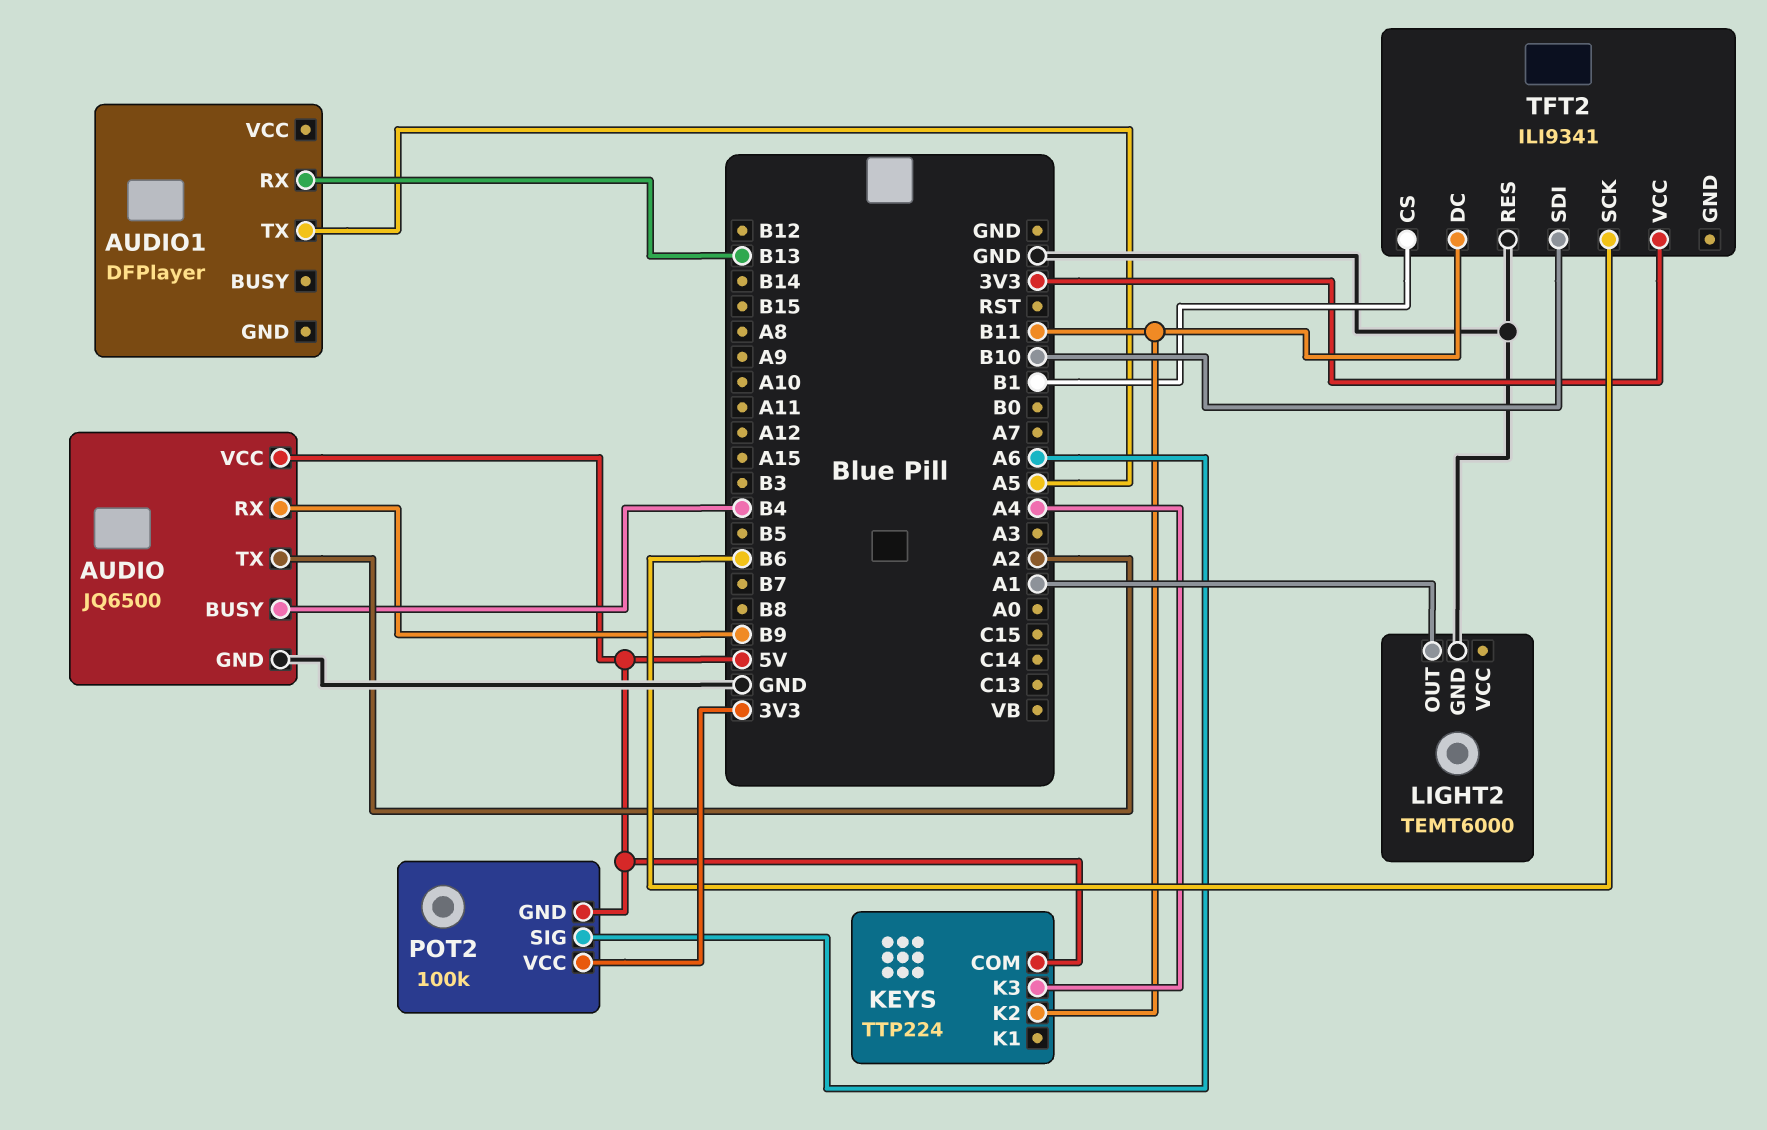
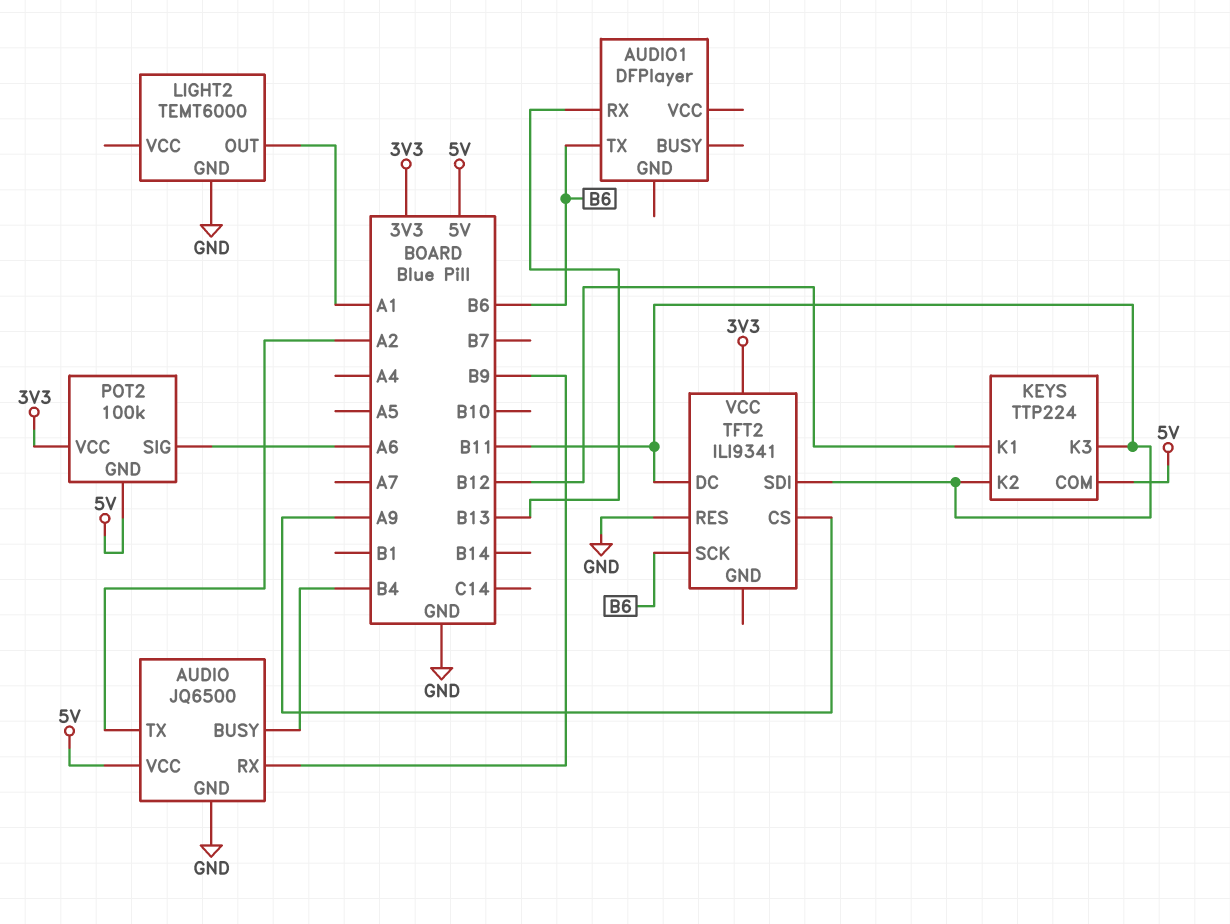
AUDIO1 pin TX: A5 -> B6
KEYS pin K1: none -> B12
KEYS pin K3: A4 -> B11
TFT2 pin CS: B1 -> A9
TFT2 pin SDI: B10 -> B11

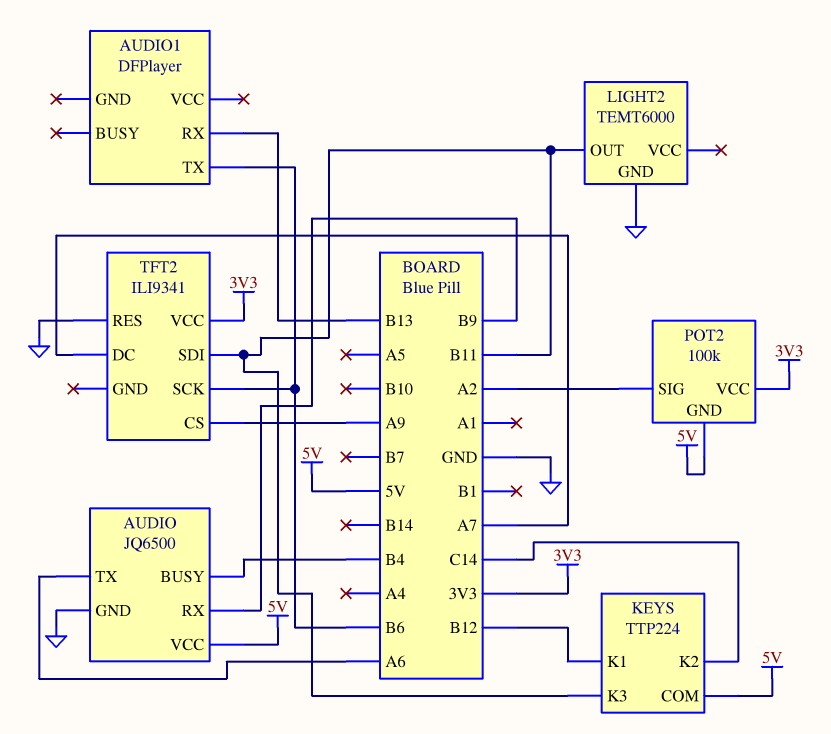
AUDIO pin TX: A2 -> A6
KEYS pin K2: B11 -> C14
LIGHT2 pin OUT: A1 -> B11
POT2 pin SIG: A6 -> A2
TFT2 pin DC: B11 -> A7

